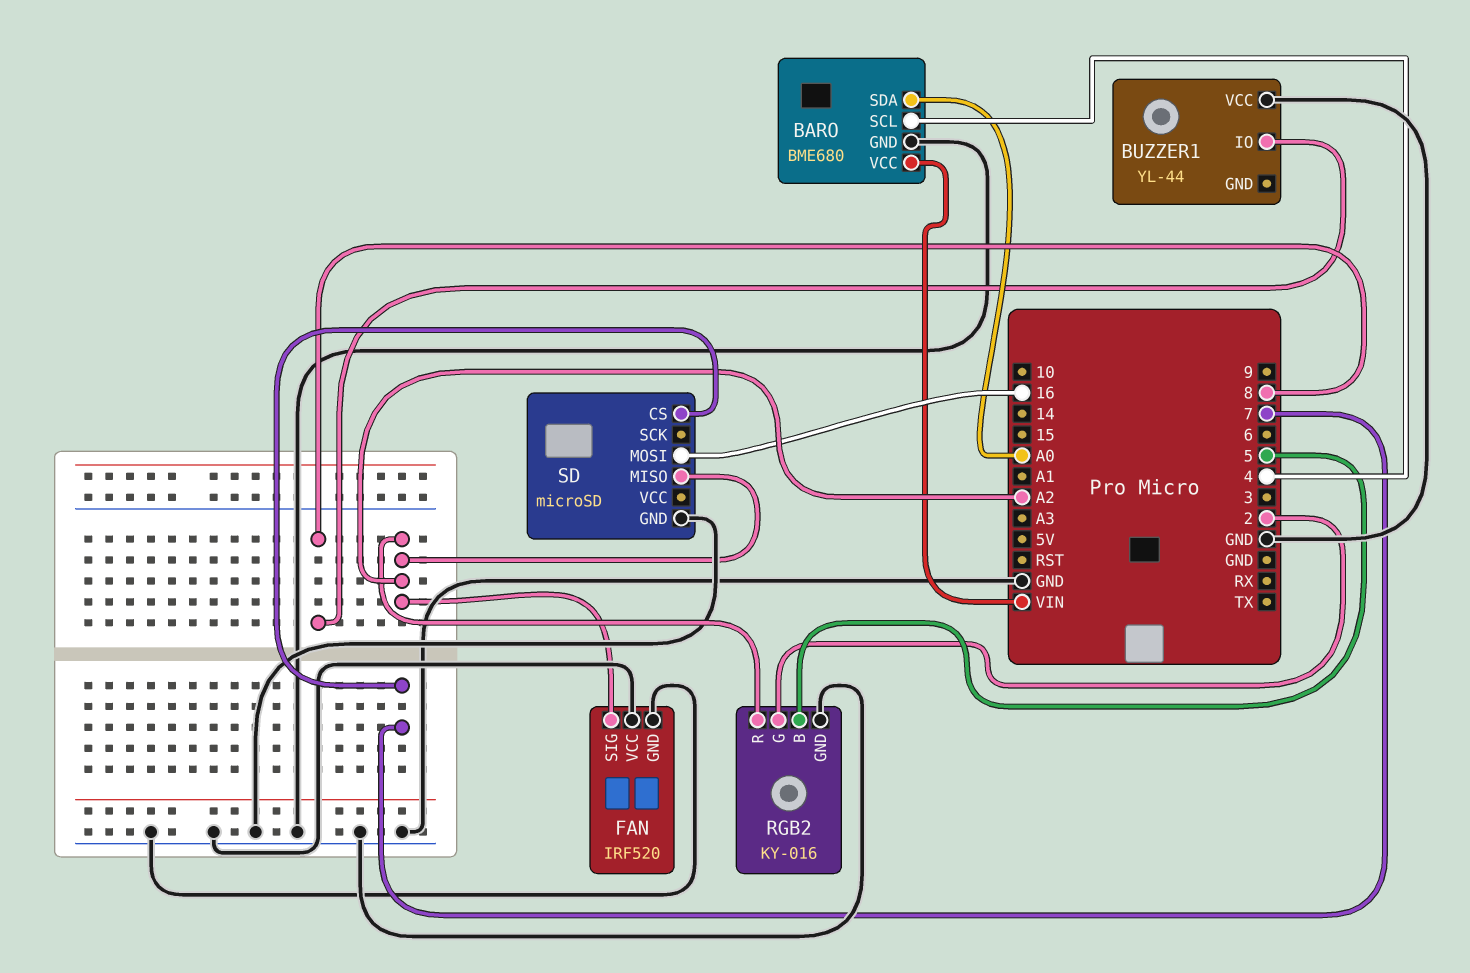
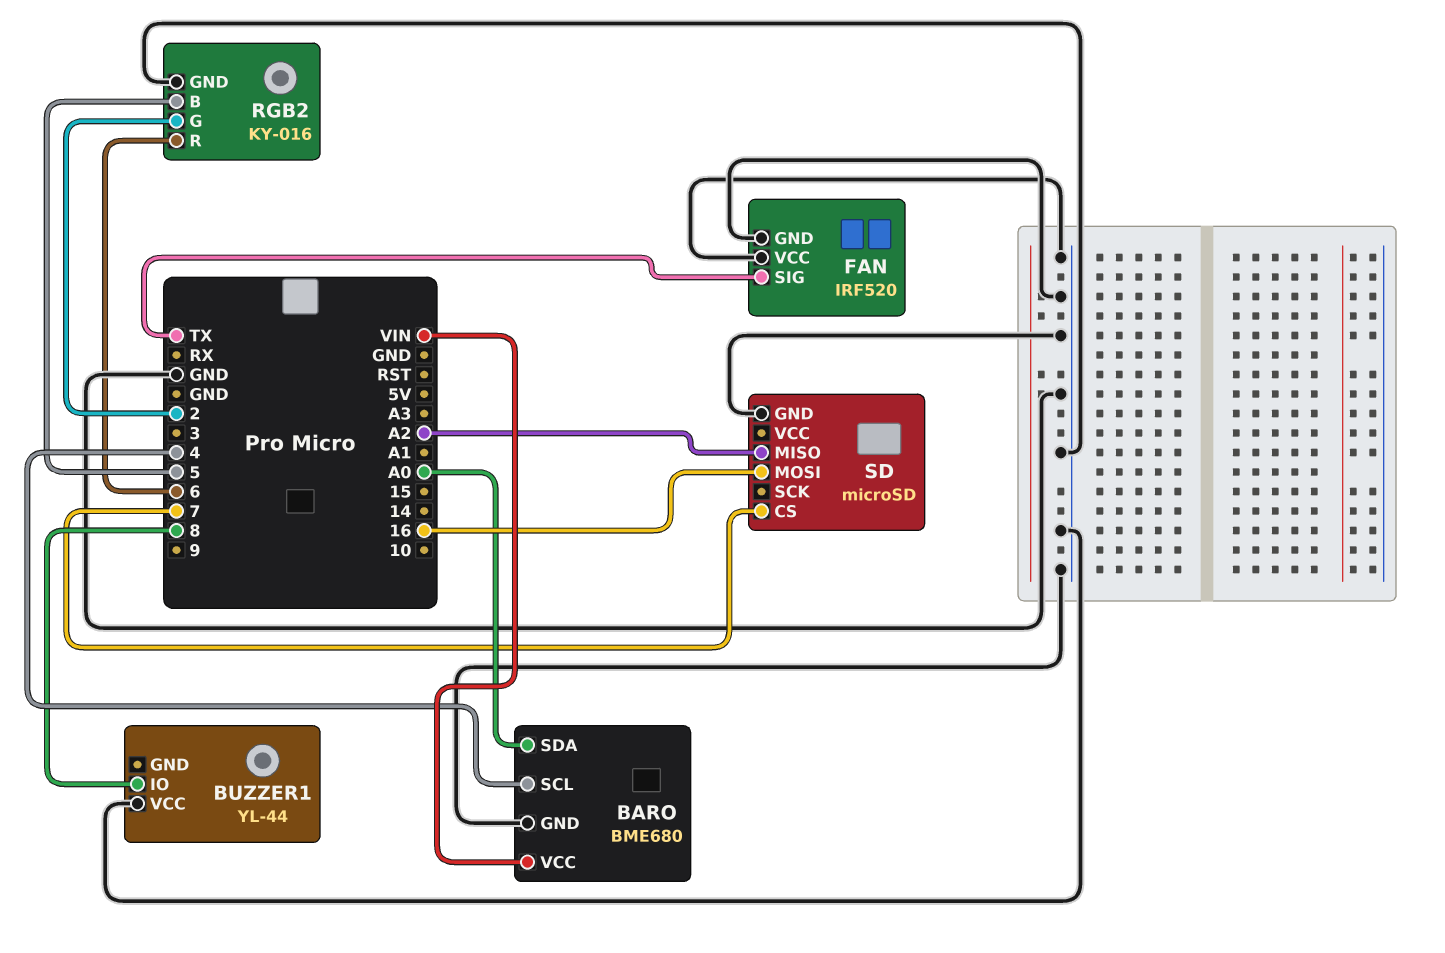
FAN pin SIG: A2 -> TX
RGB2 pin R: A2 -> 6

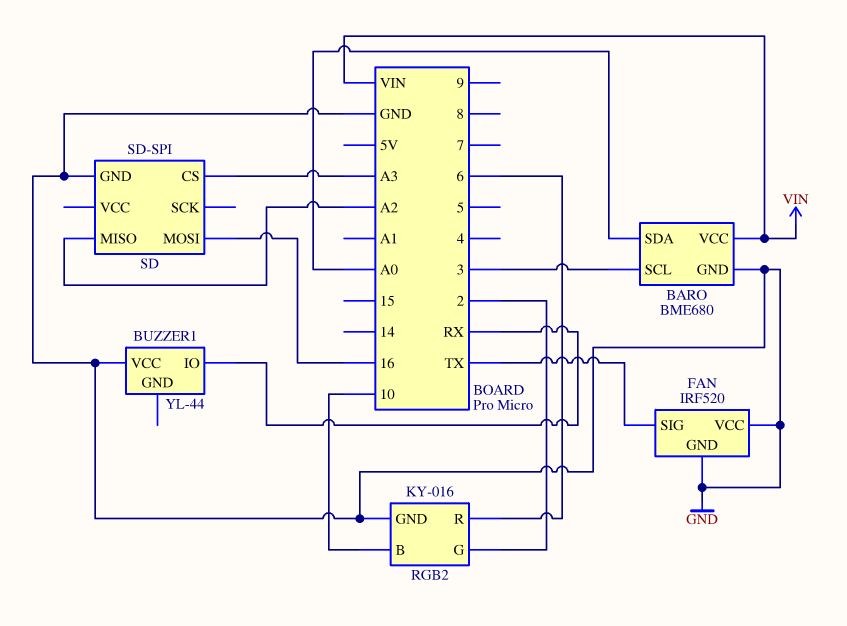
BARO pin SCL: 4 -> 3
BUZZER1 pin IO: 8 -> RX
RGB2 pin B: 5 -> 10
SD: microSD -> SD-SPI
SD pin CS: 7 -> A3

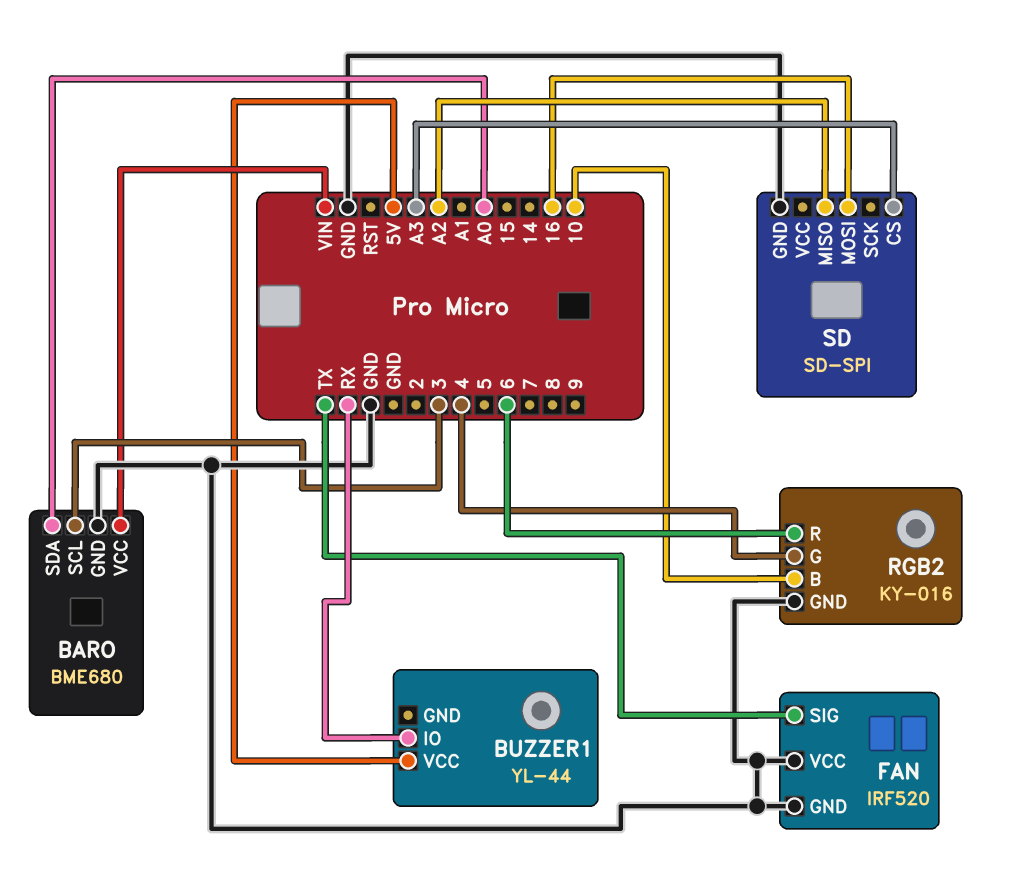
BUZZER1 pin VCC: GND -> 5V
RGB2 pin G: 2 -> 4

